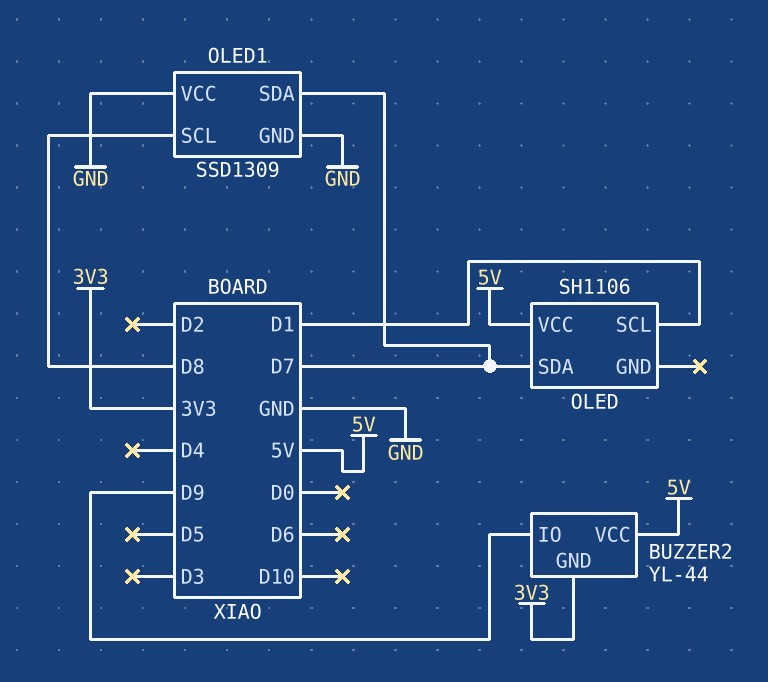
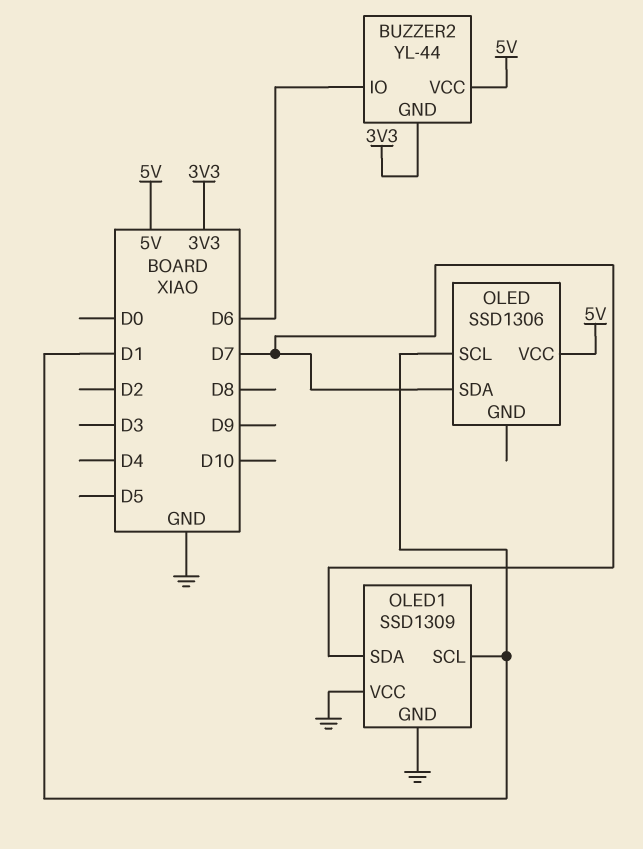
BUZZER2 pin IO: D9 -> D6
OLED: SH1106 -> SSD1306
OLED1 pin SCL: D8 -> D1

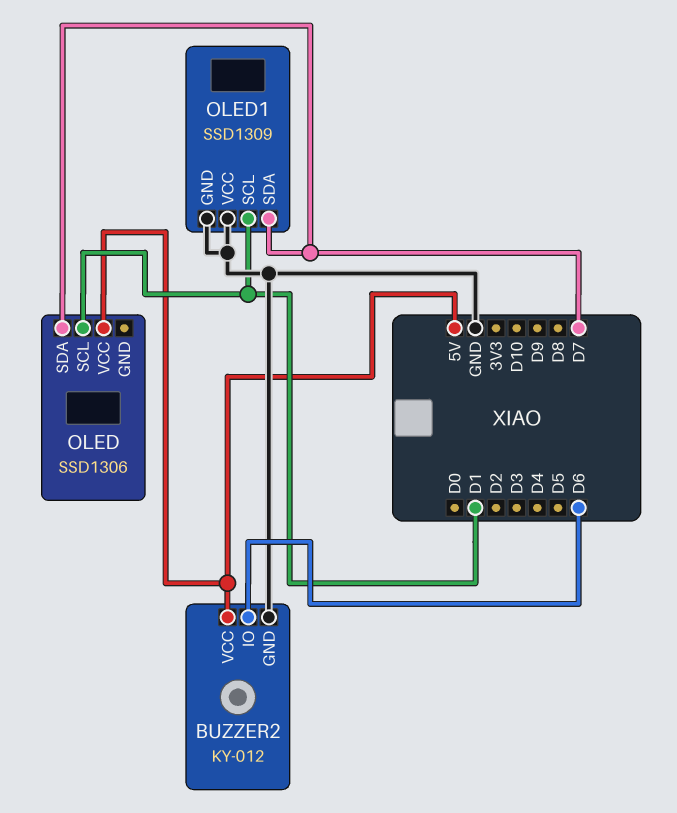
BUZZER2: YL-44 -> KY-012
BUZZER2 pin GND: 3V3 -> GND

